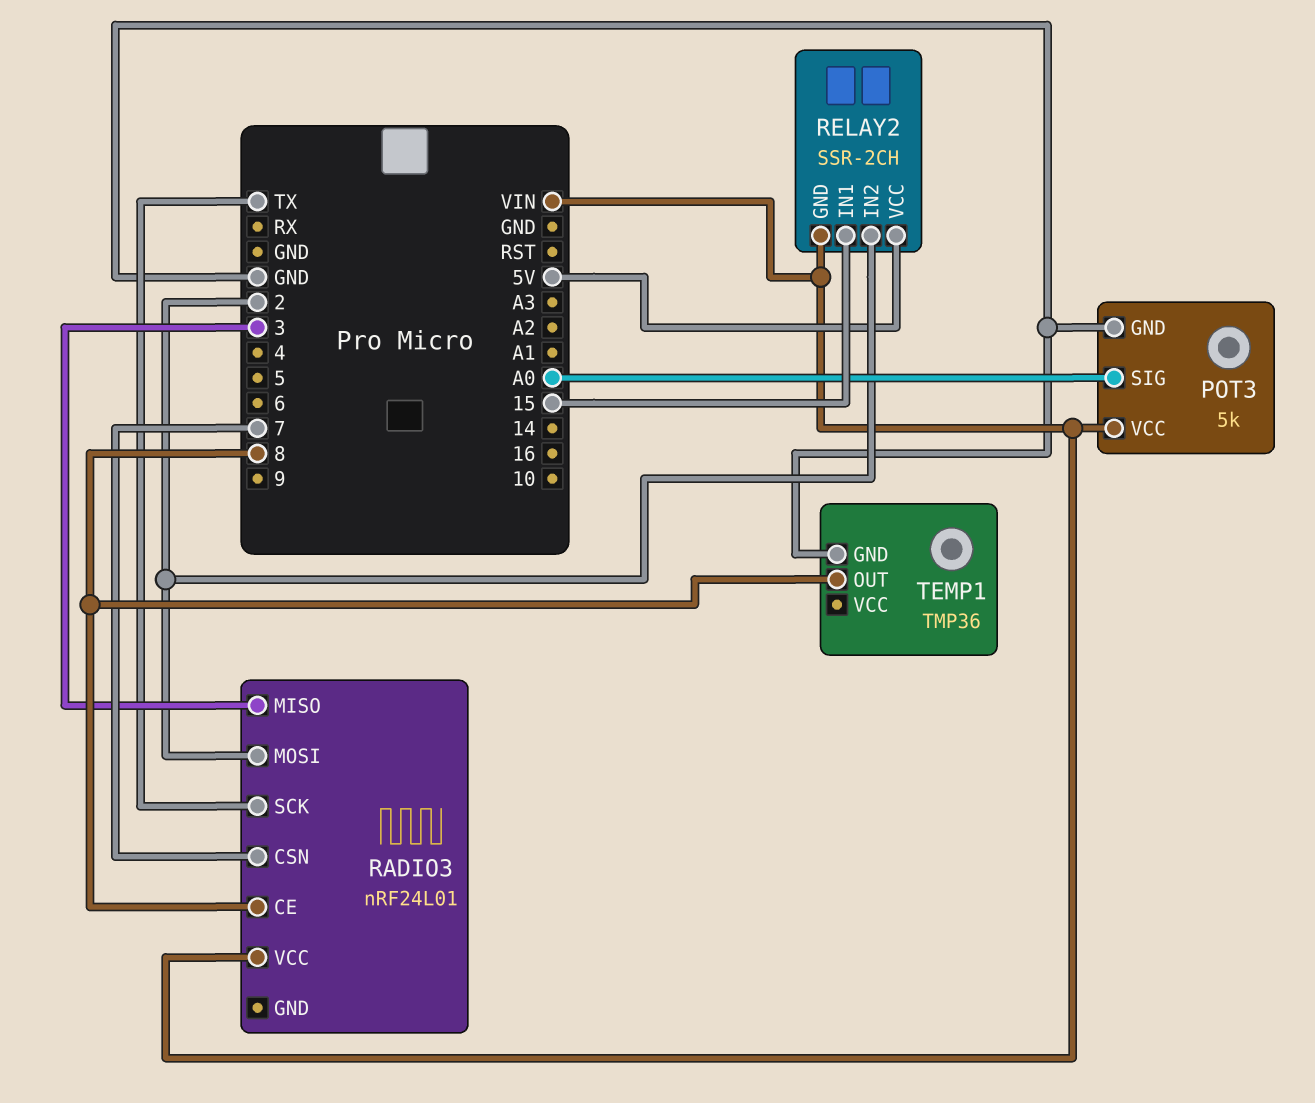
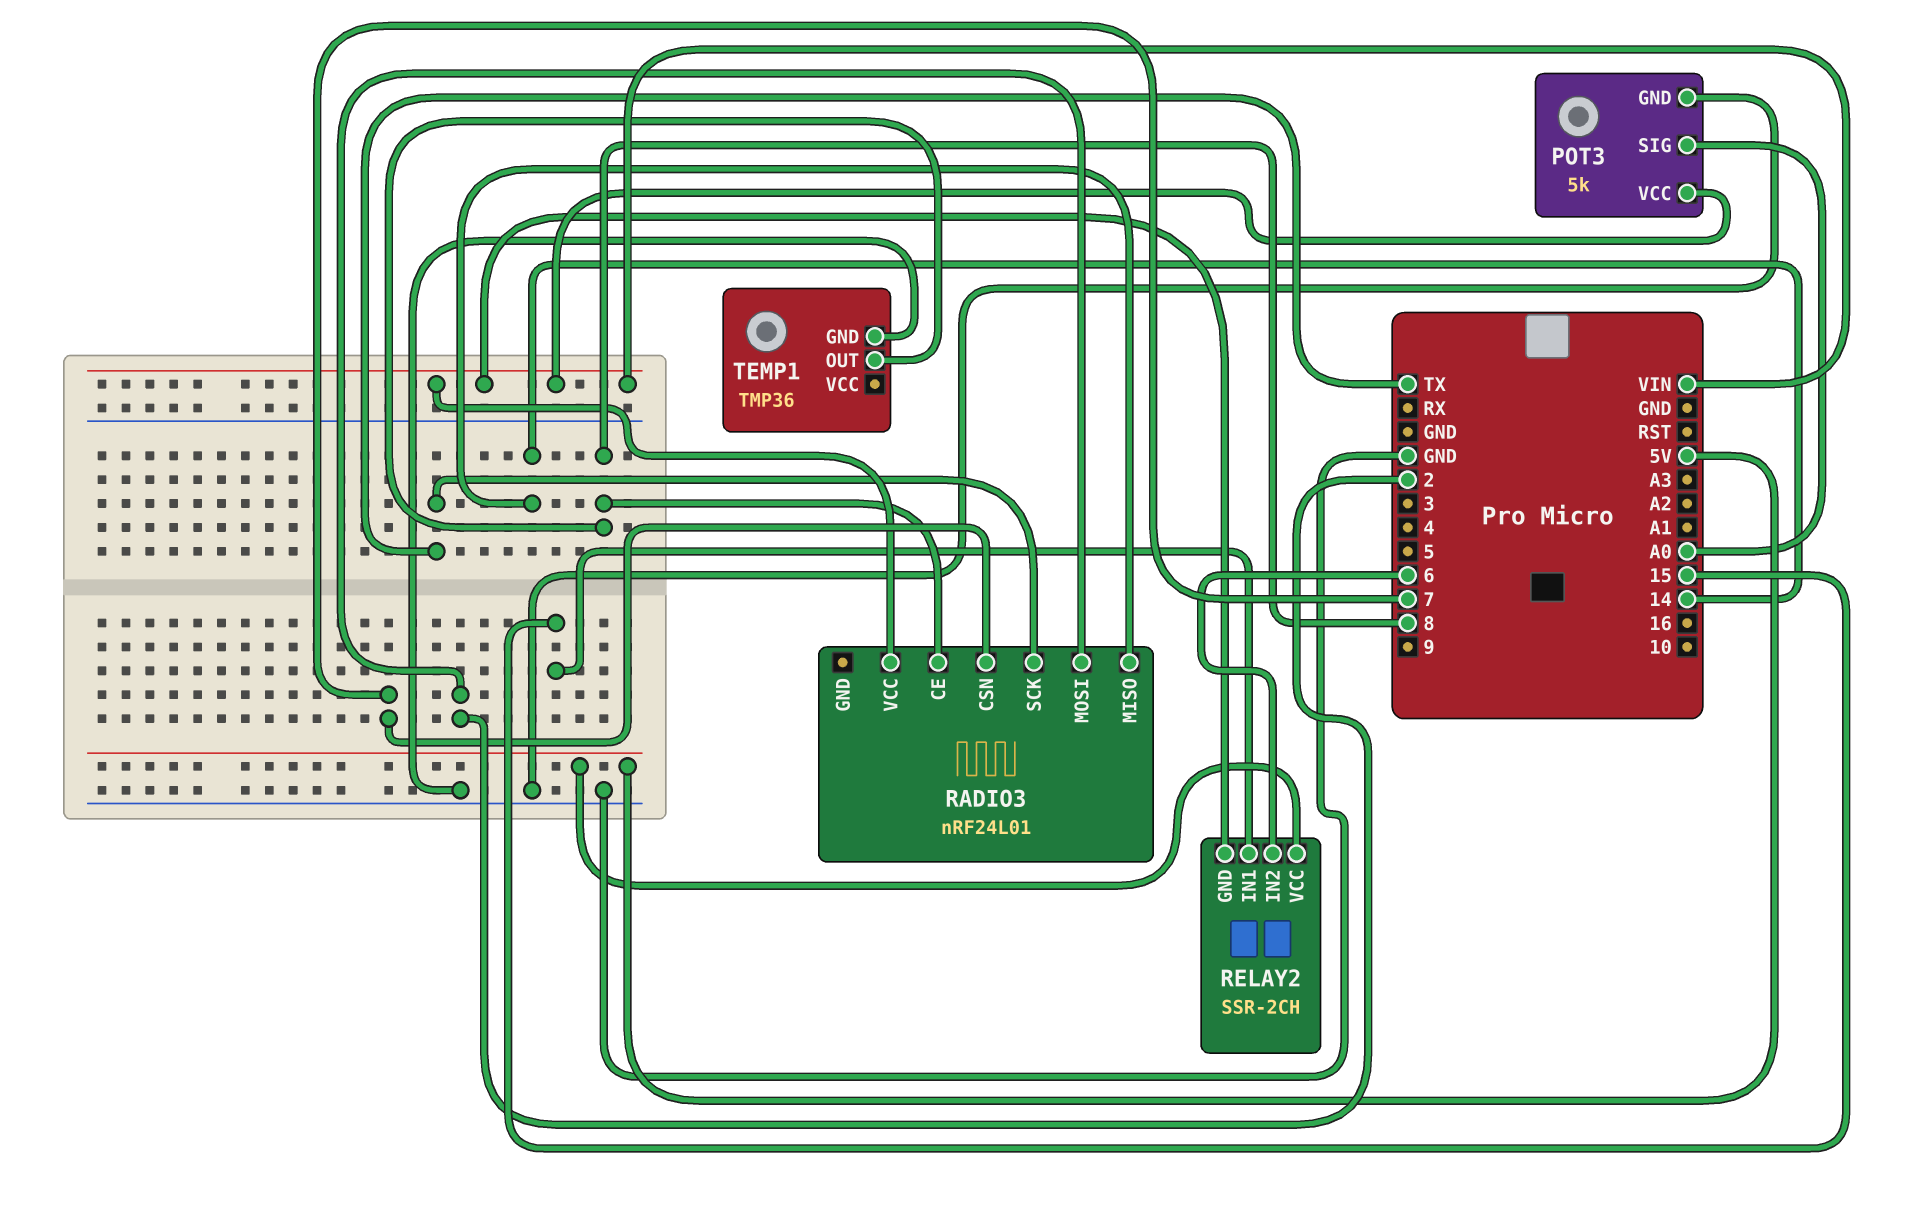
RADIO3 pin MISO: 3 -> 14
RELAY2 pin IN2: 2 -> 6

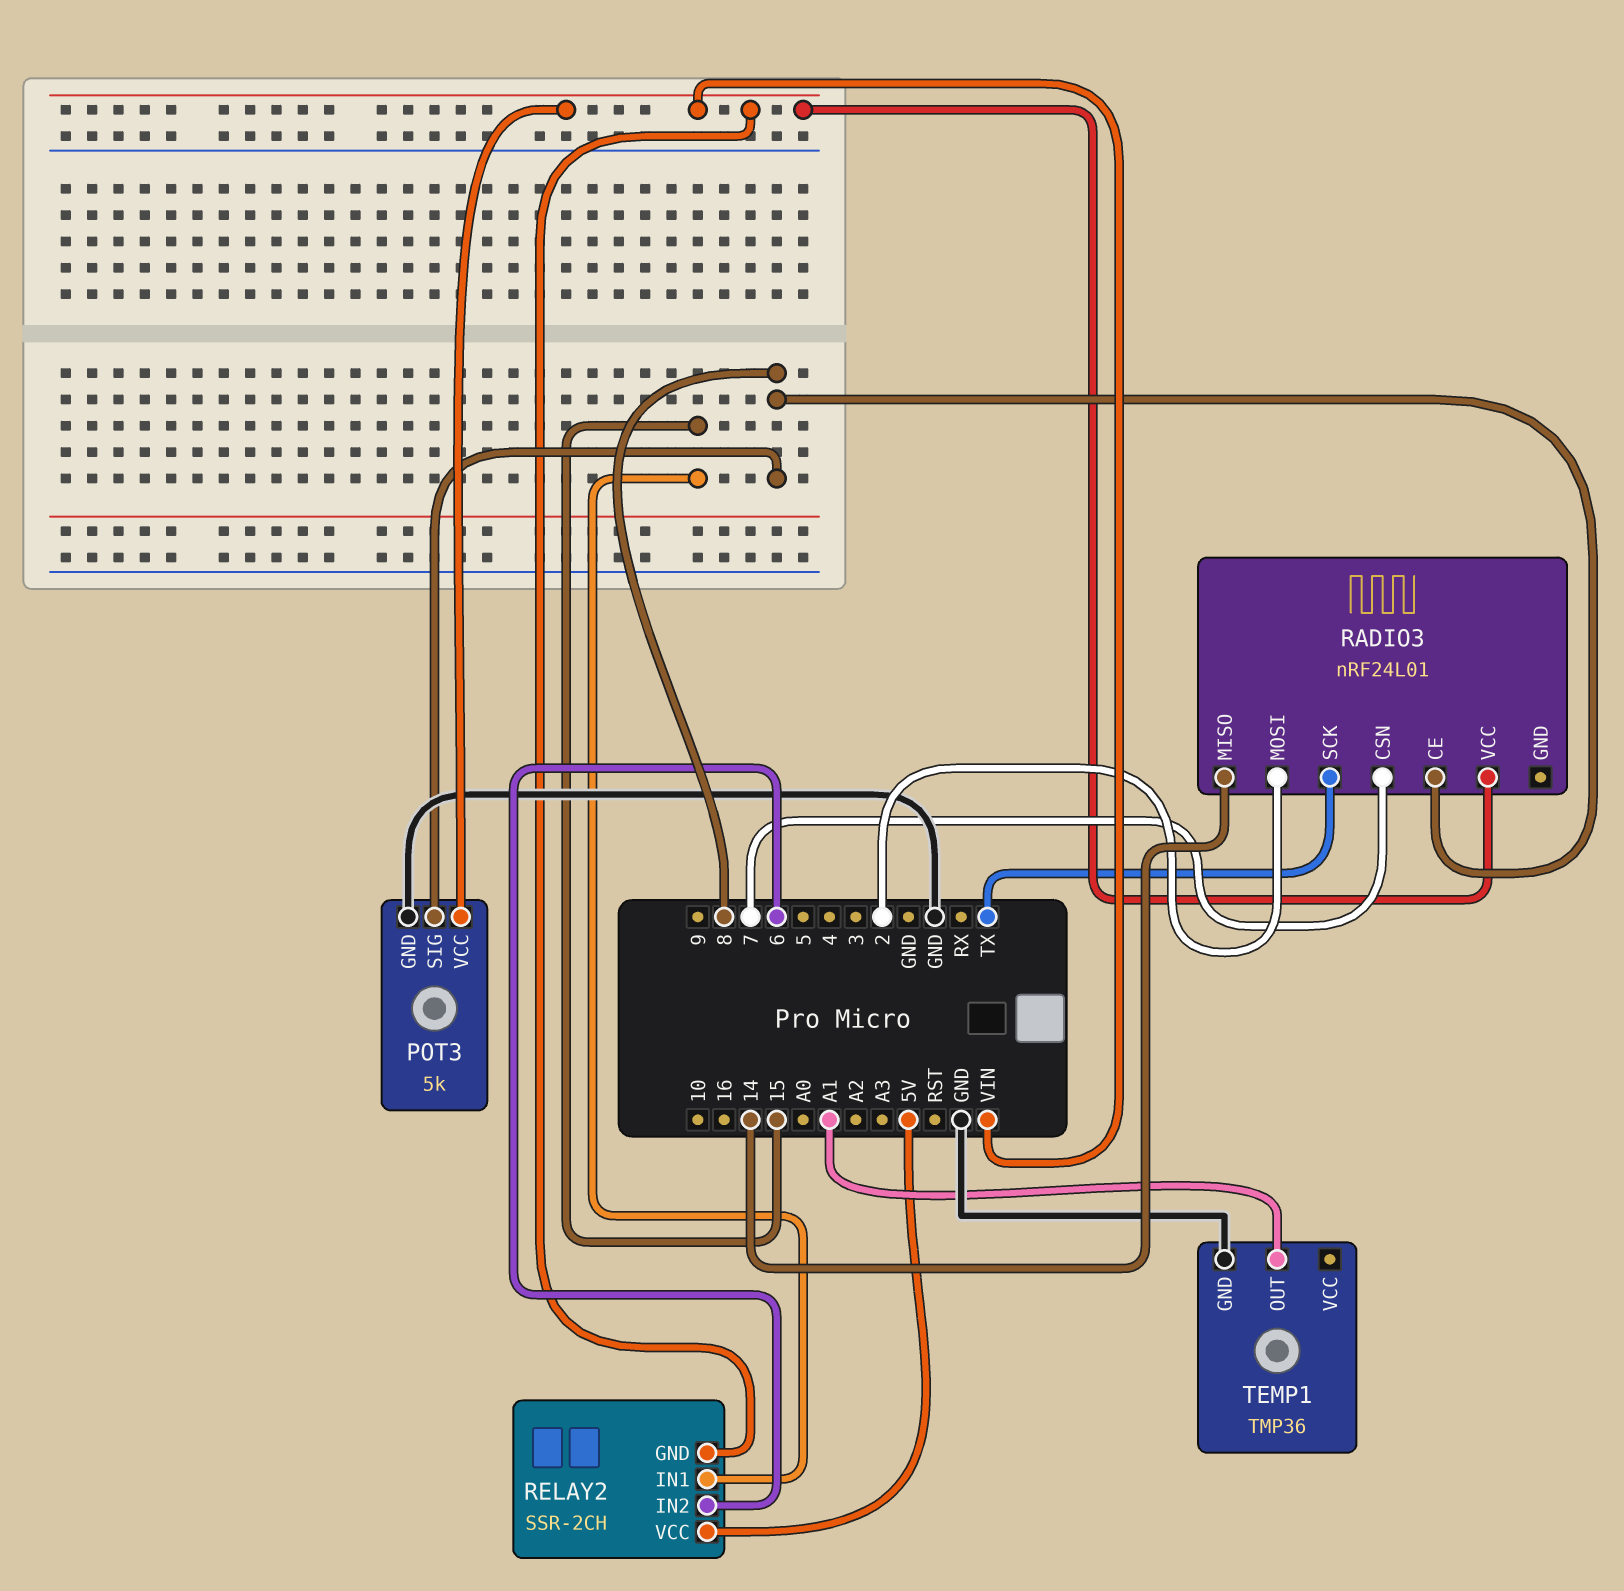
POT3 pin SIG: A0 -> 8
TEMP1 pin OUT: 8 -> A1

